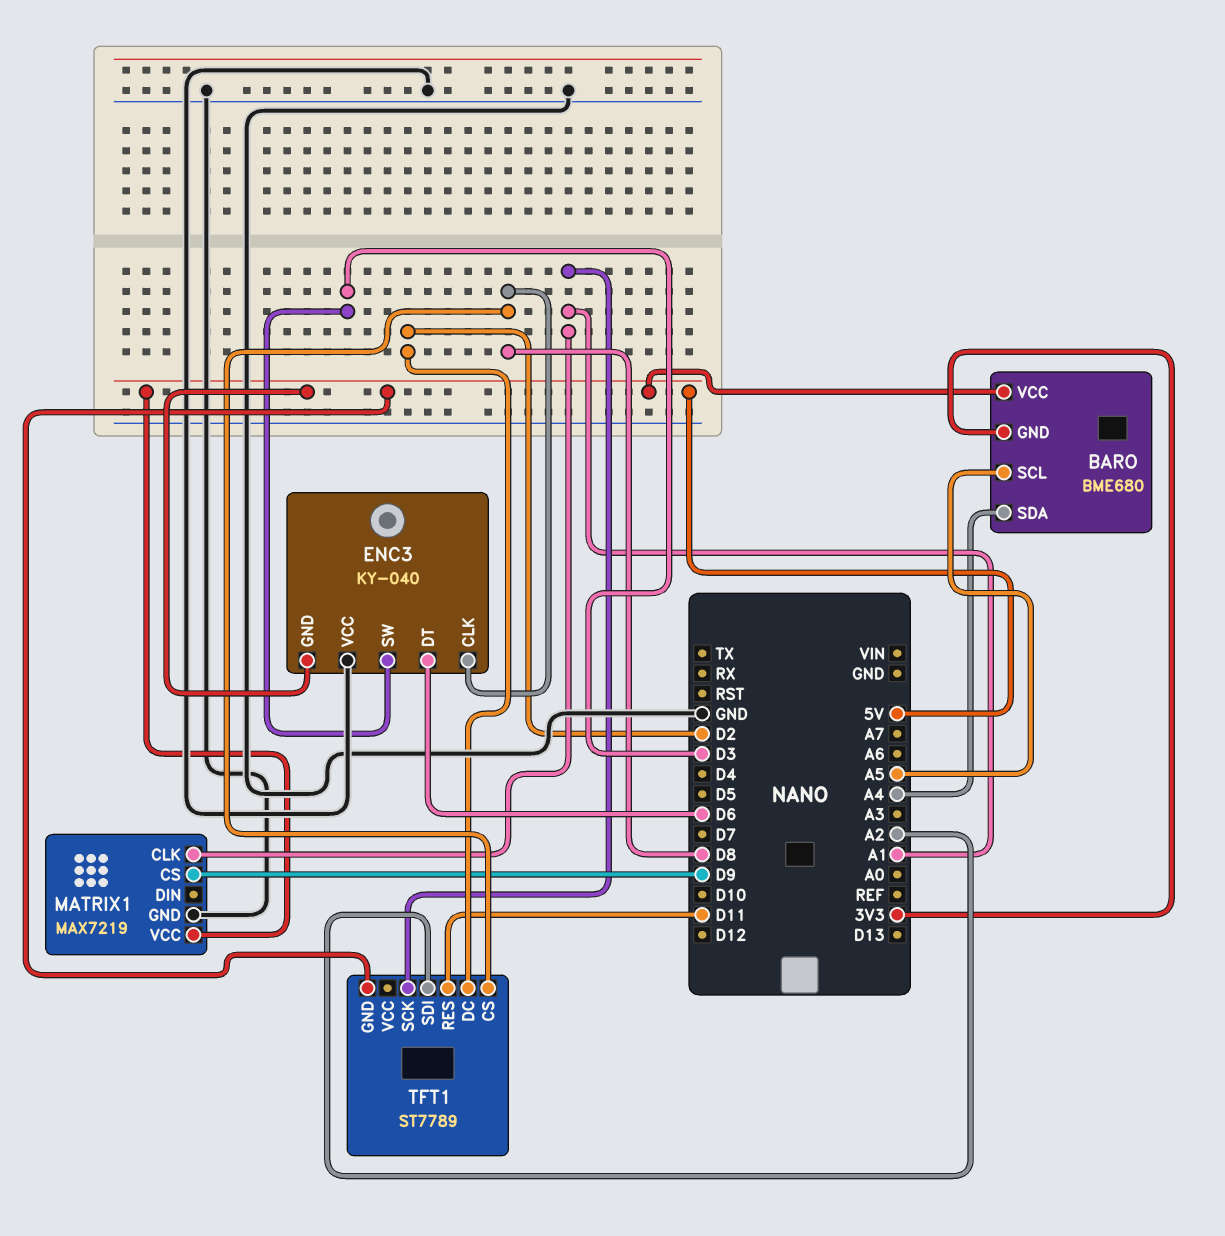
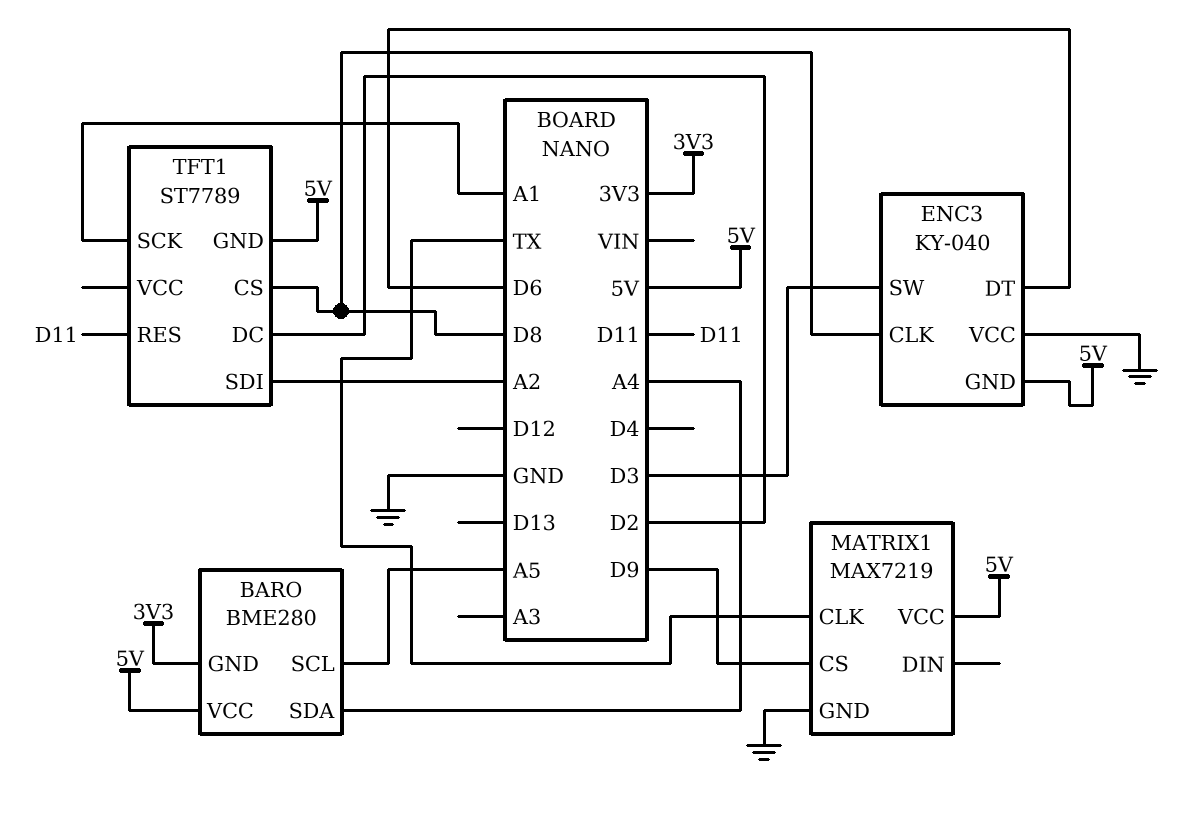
BARO: BME680 -> BME280
MATRIX1 pin CLK: A1 -> TX

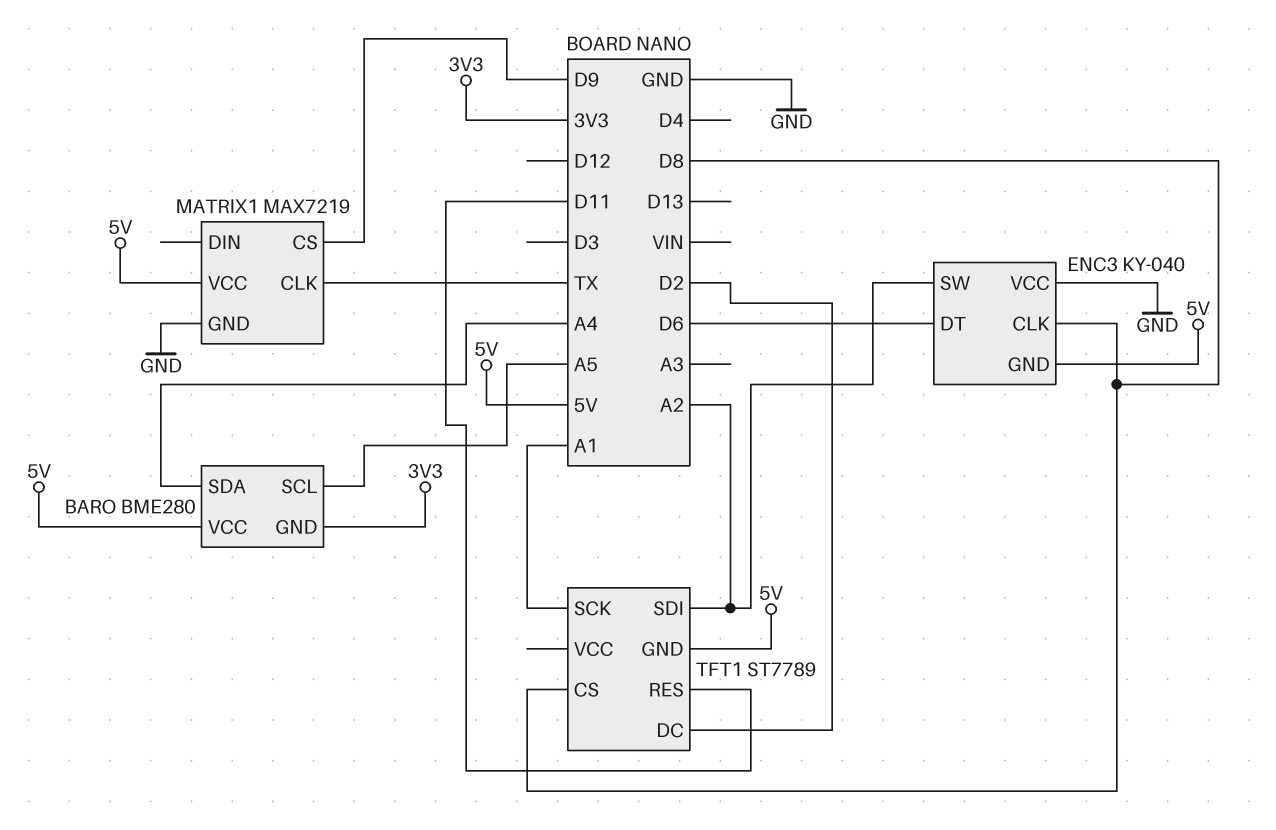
ENC3 pin SW: D3 -> A2

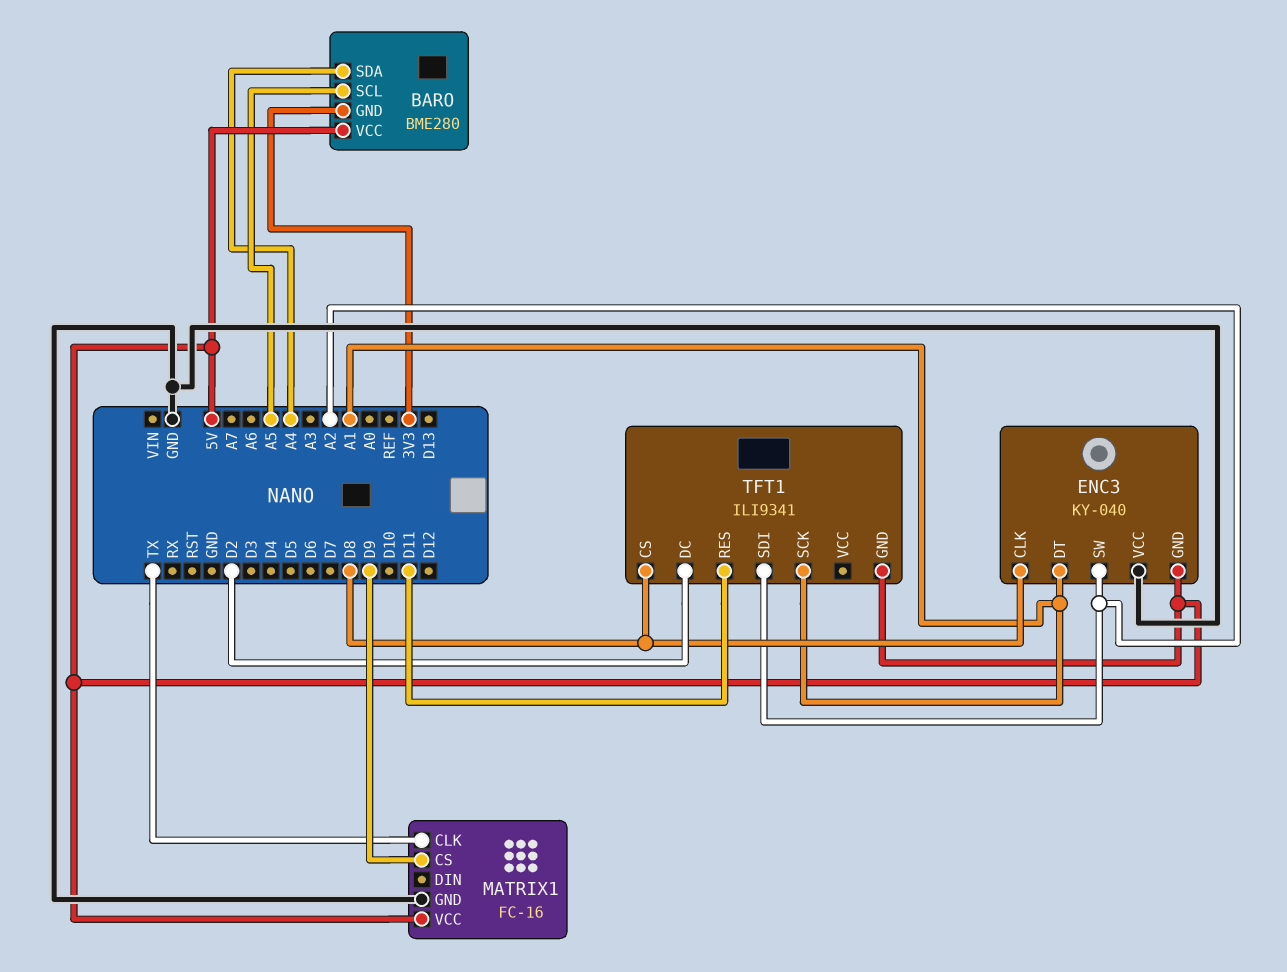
ENC3 pin DT: D6 -> A1
MATRIX1: MAX7219 -> FC-16
TFT1: ST7789 -> ILI9341

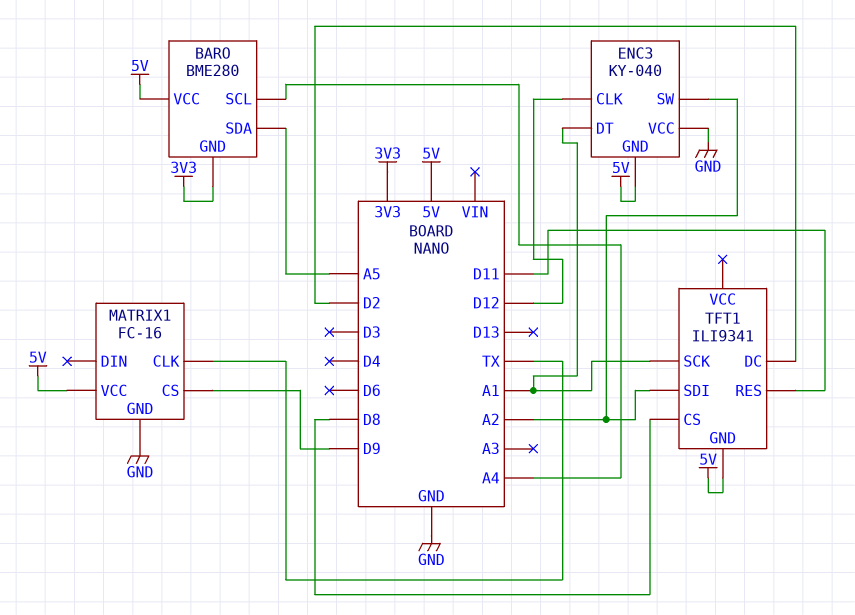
BARO pin SCL: A5 -> A4
BARO pin SDA: A4 -> A5
ENC3 pin CLK: D8 -> D12

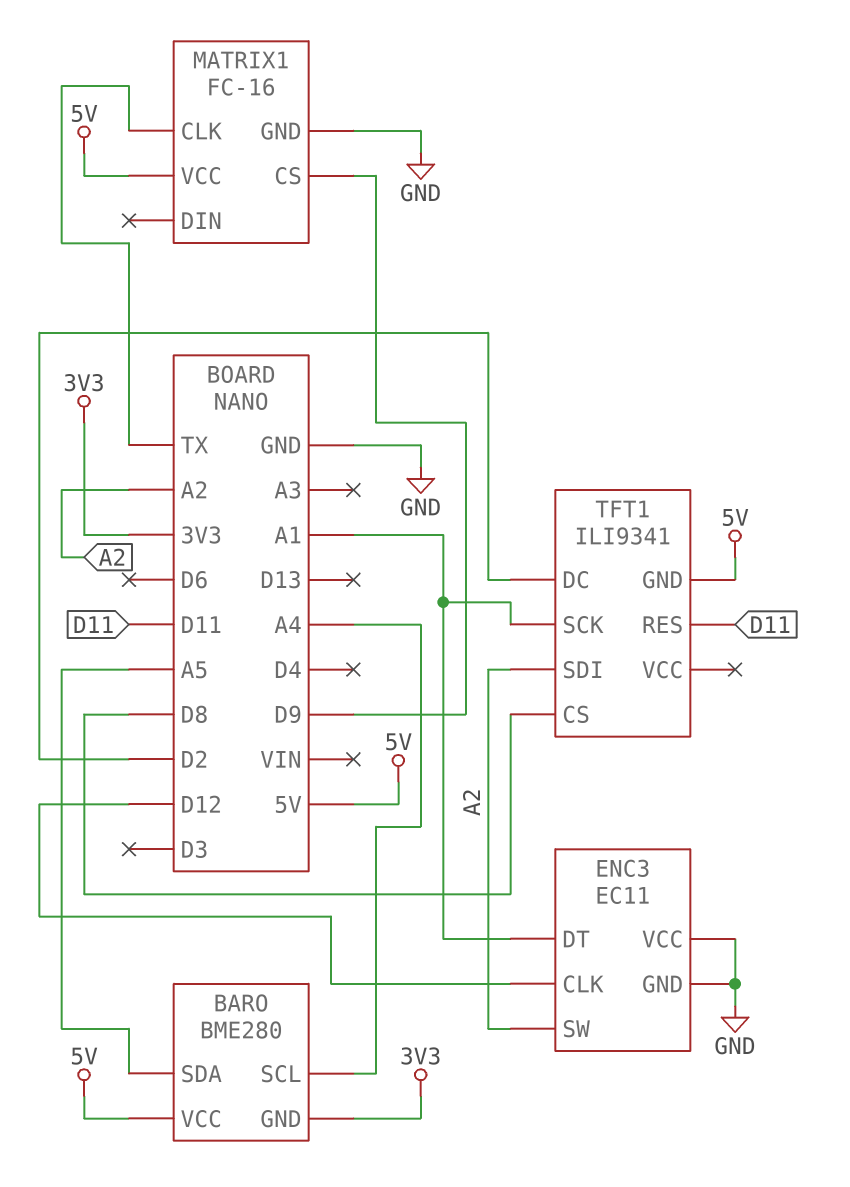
ENC3: KY-040 -> EC11
ENC3 pin GND: 5V -> GND

